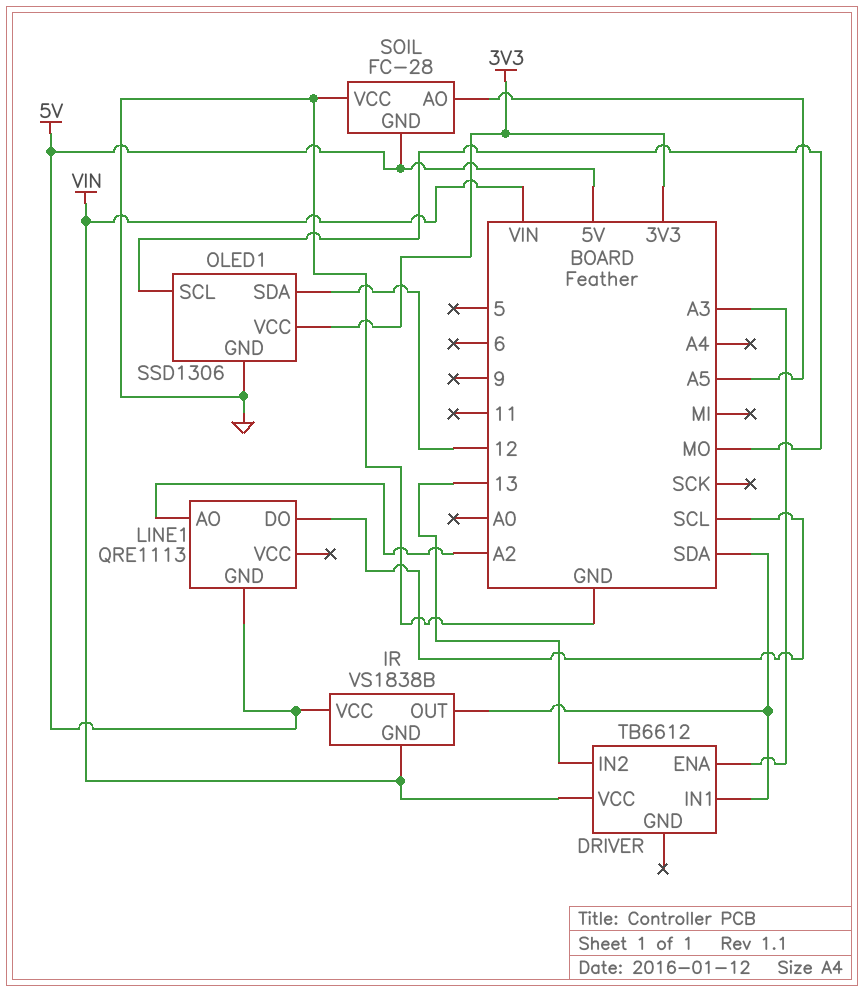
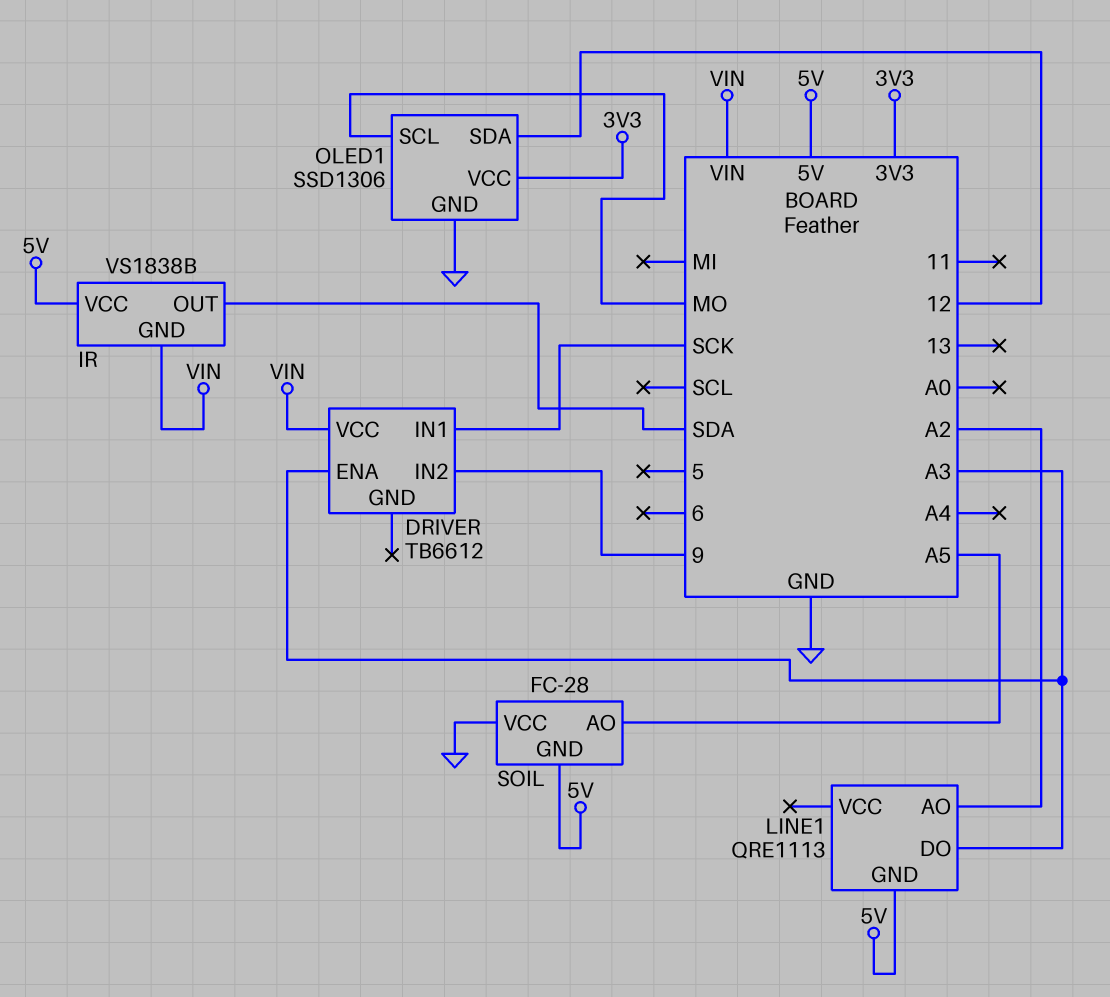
DRIVER pin IN1: SDA -> SCK
DRIVER pin IN2: 13 -> 9
LINE1 pin DO: SCL -> A3

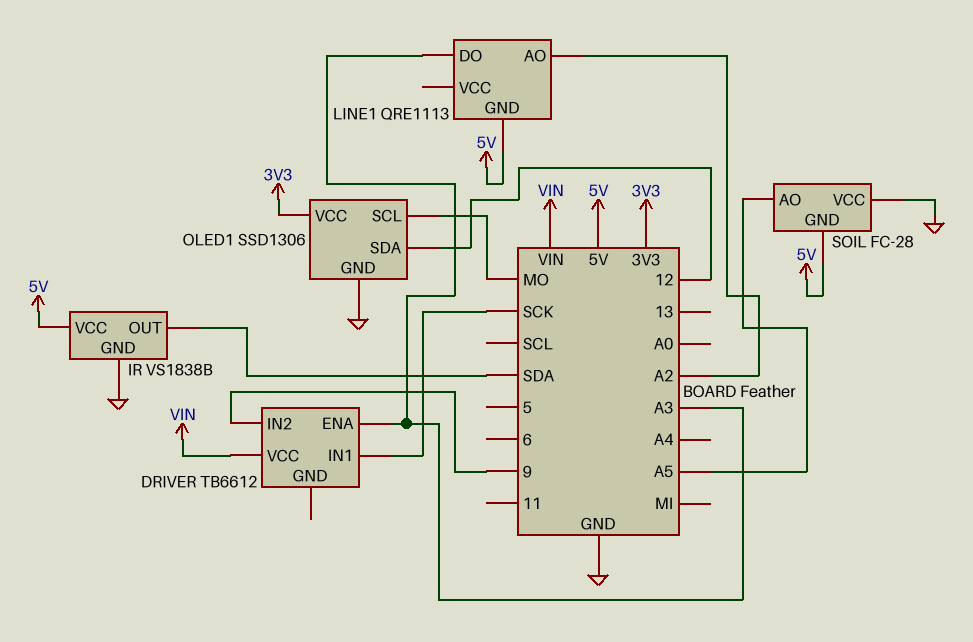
IR pin GND: VIN -> GND

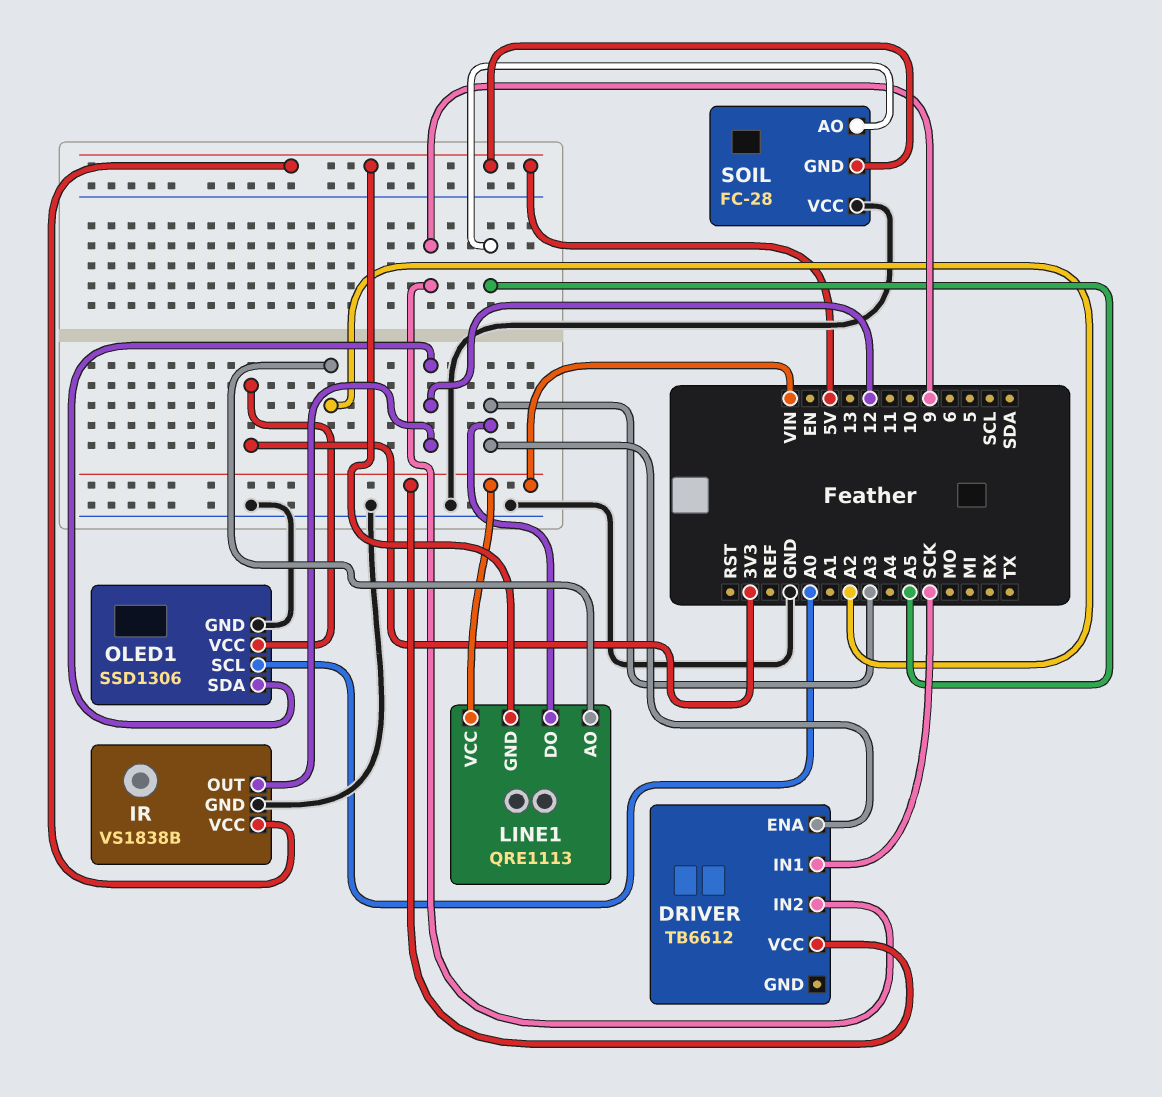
IR pin OUT: SDA -> 12
LINE1 pin VCC: none -> VIN
OLED1 pin SCL: MO -> A0

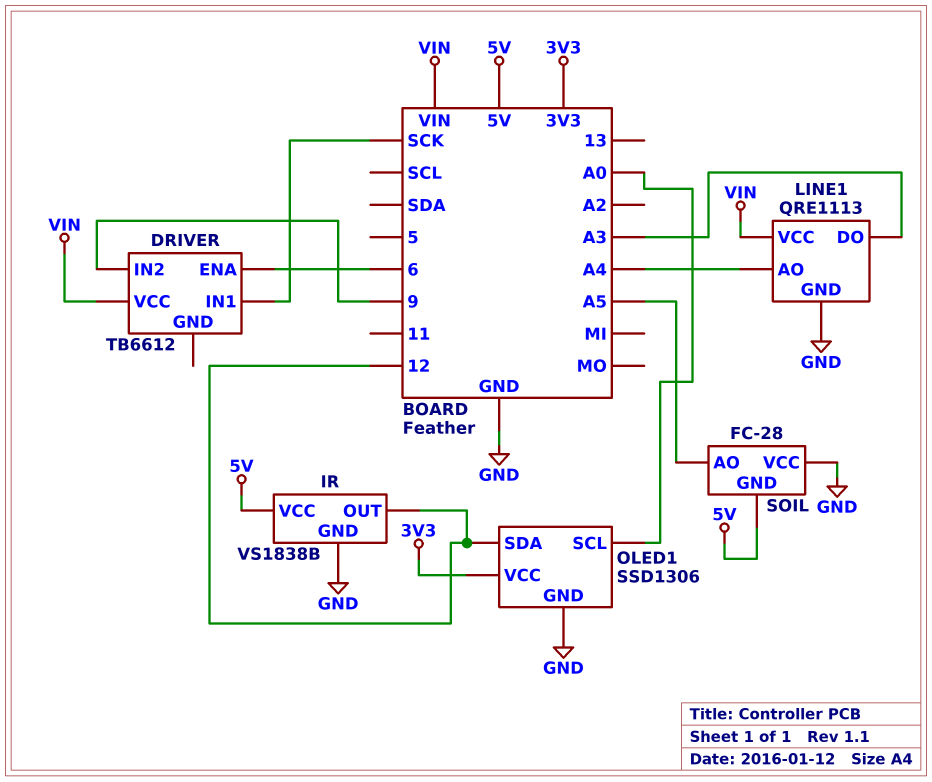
DRIVER pin ENA: A3 -> 6
LINE1 pin AO: A2 -> A4
LINE1 pin GND: 5V -> GND

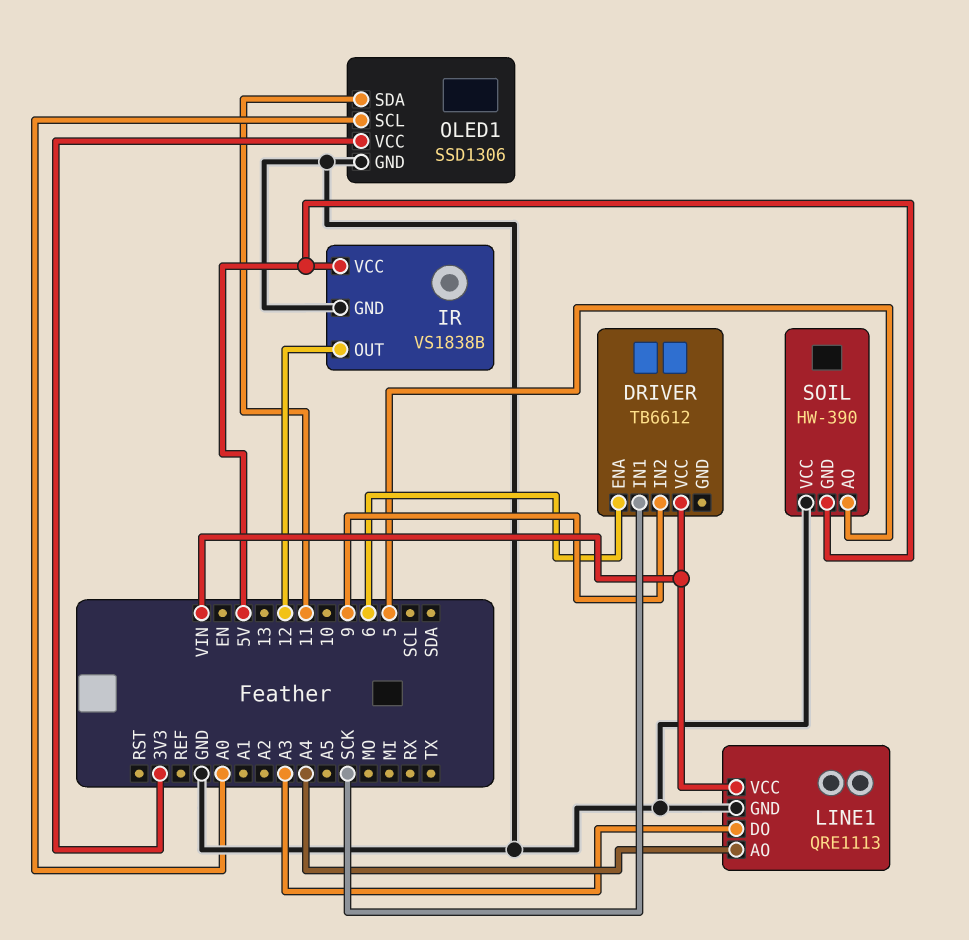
OLED1 pin SDA: 12 -> 11
SOIL: FC-28 -> HW-390
SOIL pin AO: A5 -> 5

